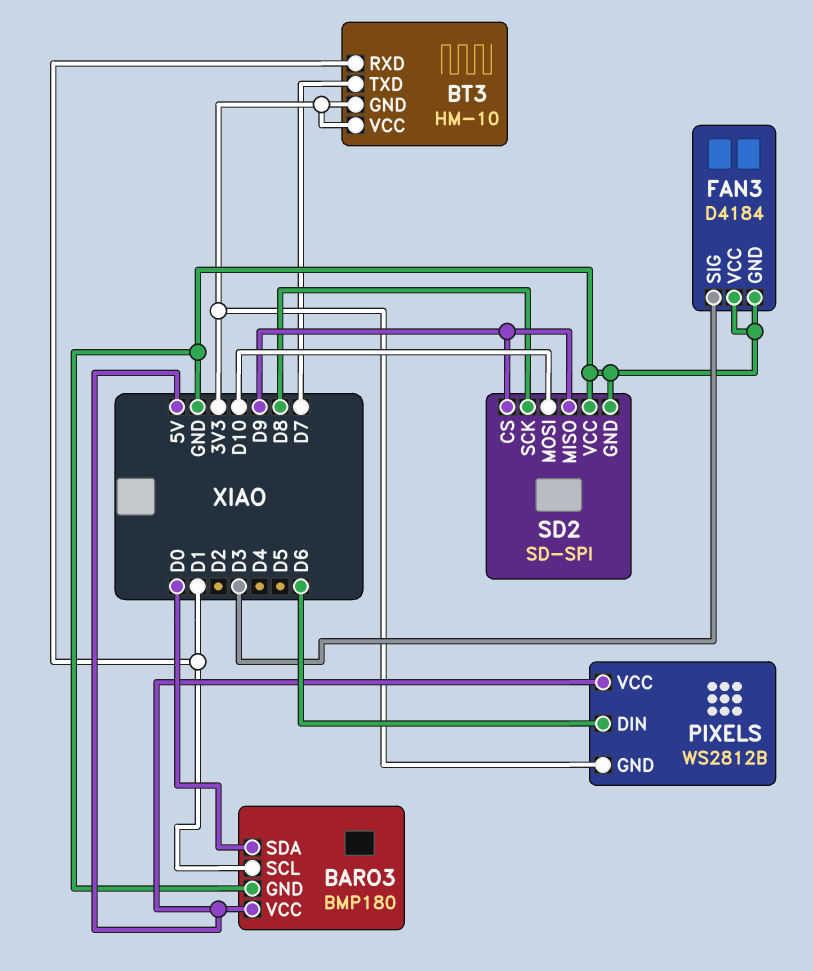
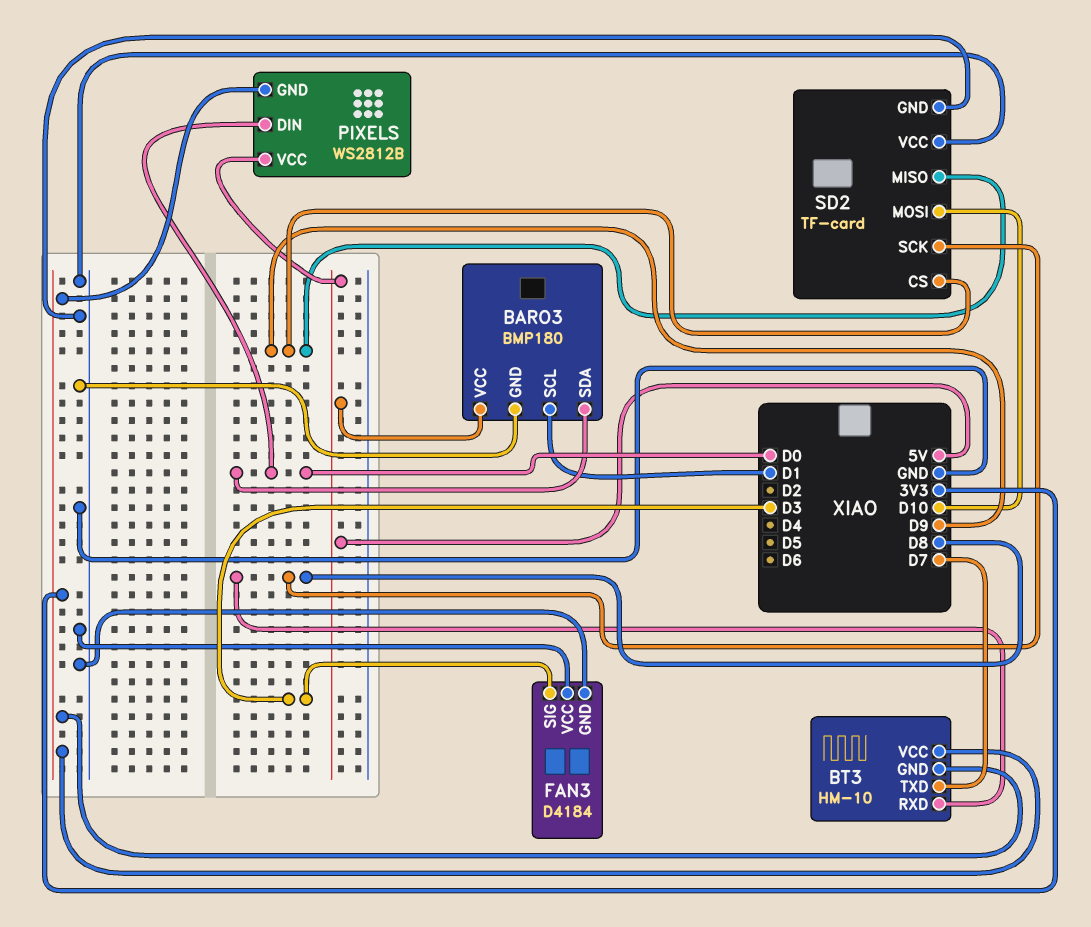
BT3 pin RXD: D1 -> D8
PIXELS pin DIN: D6 -> D0
SD2: SD-SPI -> TF-card

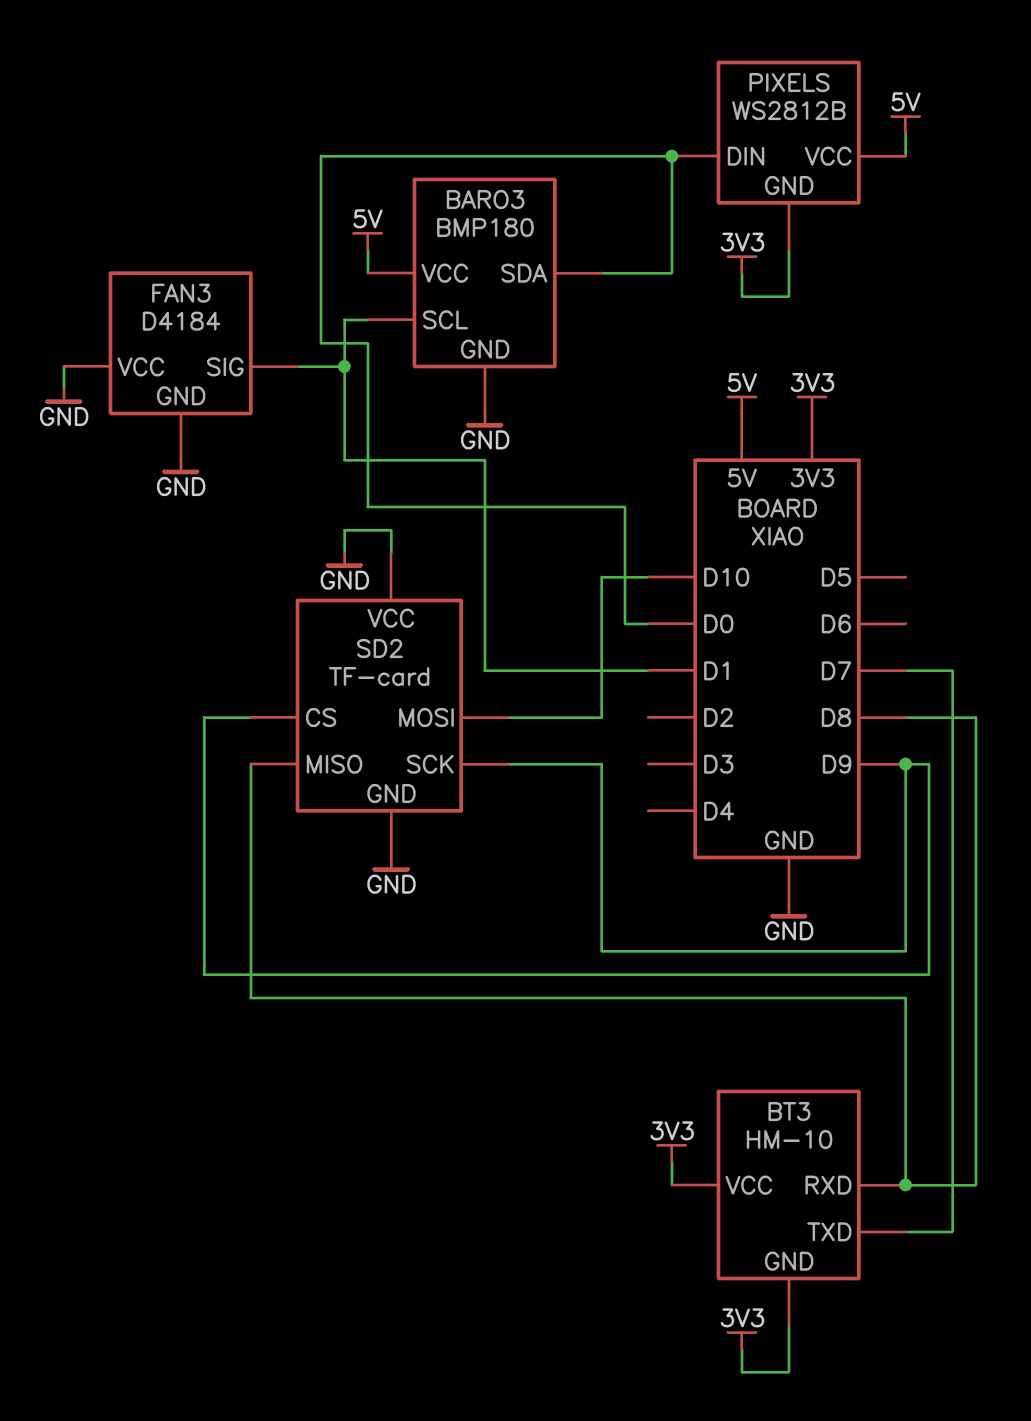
FAN3 pin SIG: D3 -> D1
SD2 pin MISO: D9 -> D8
SD2 pin SCK: D8 -> D9

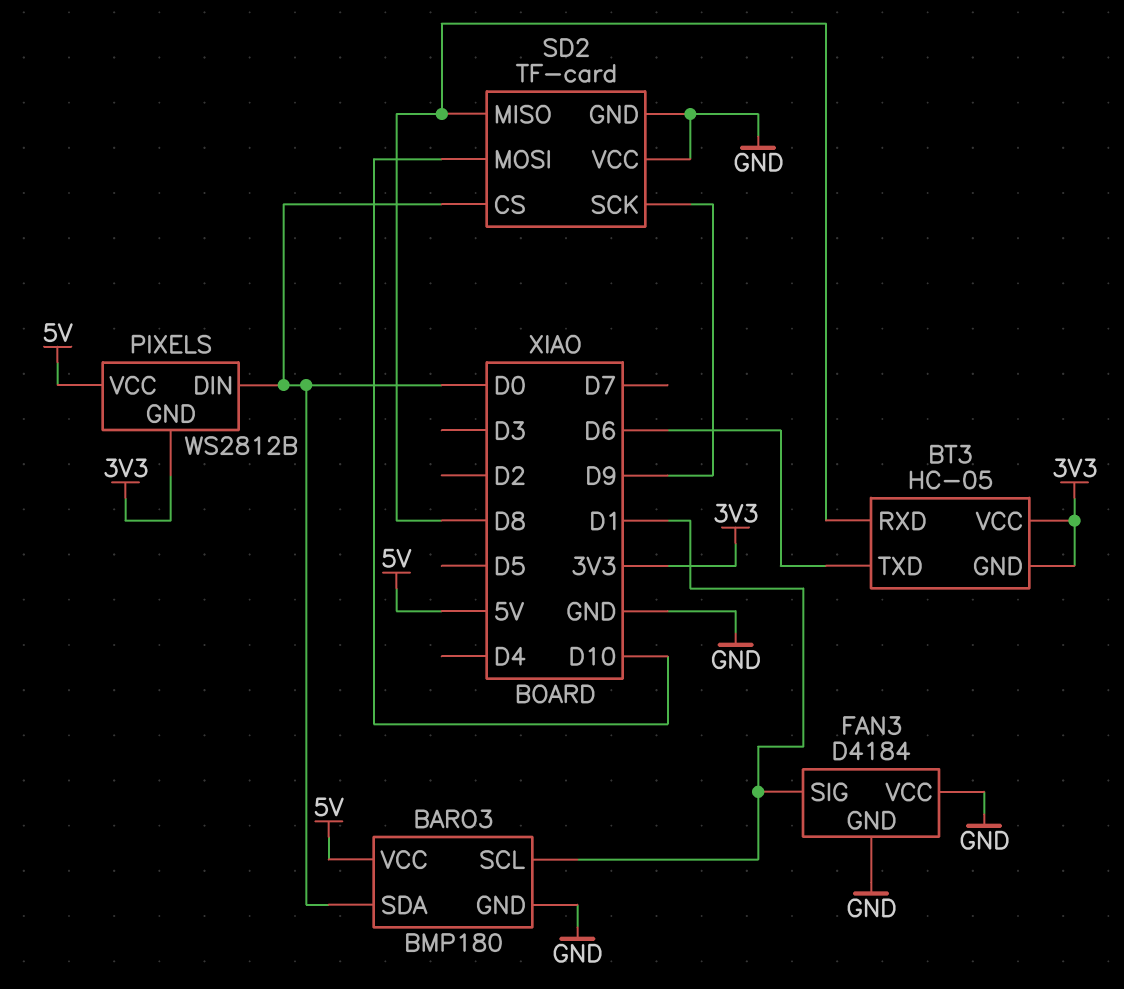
BT3: HM-10 -> HC-05
BT3 pin TXD: D7 -> D6
SD2 pin CS: D9 -> D0

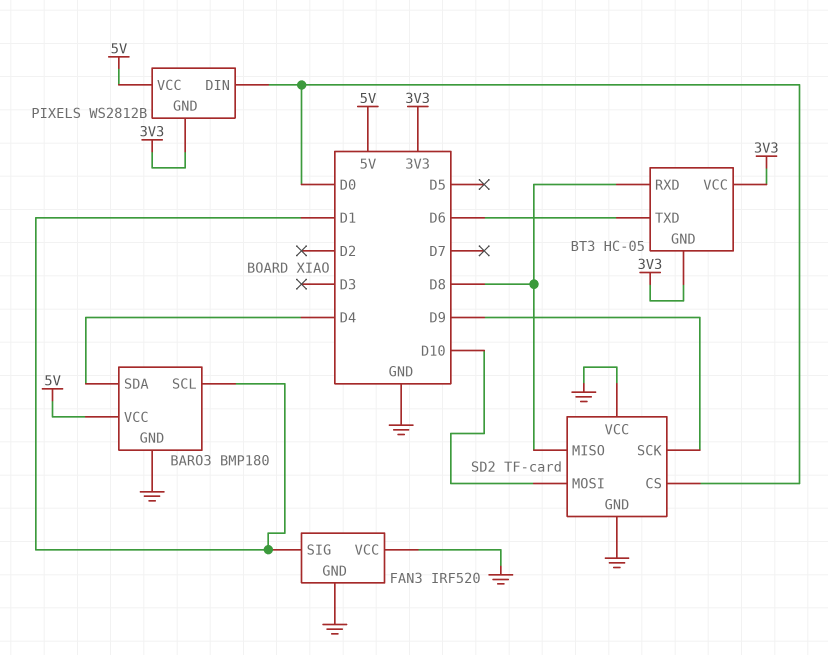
BARO3 pin SDA: D0 -> D4
FAN3: D4184 -> IRF520

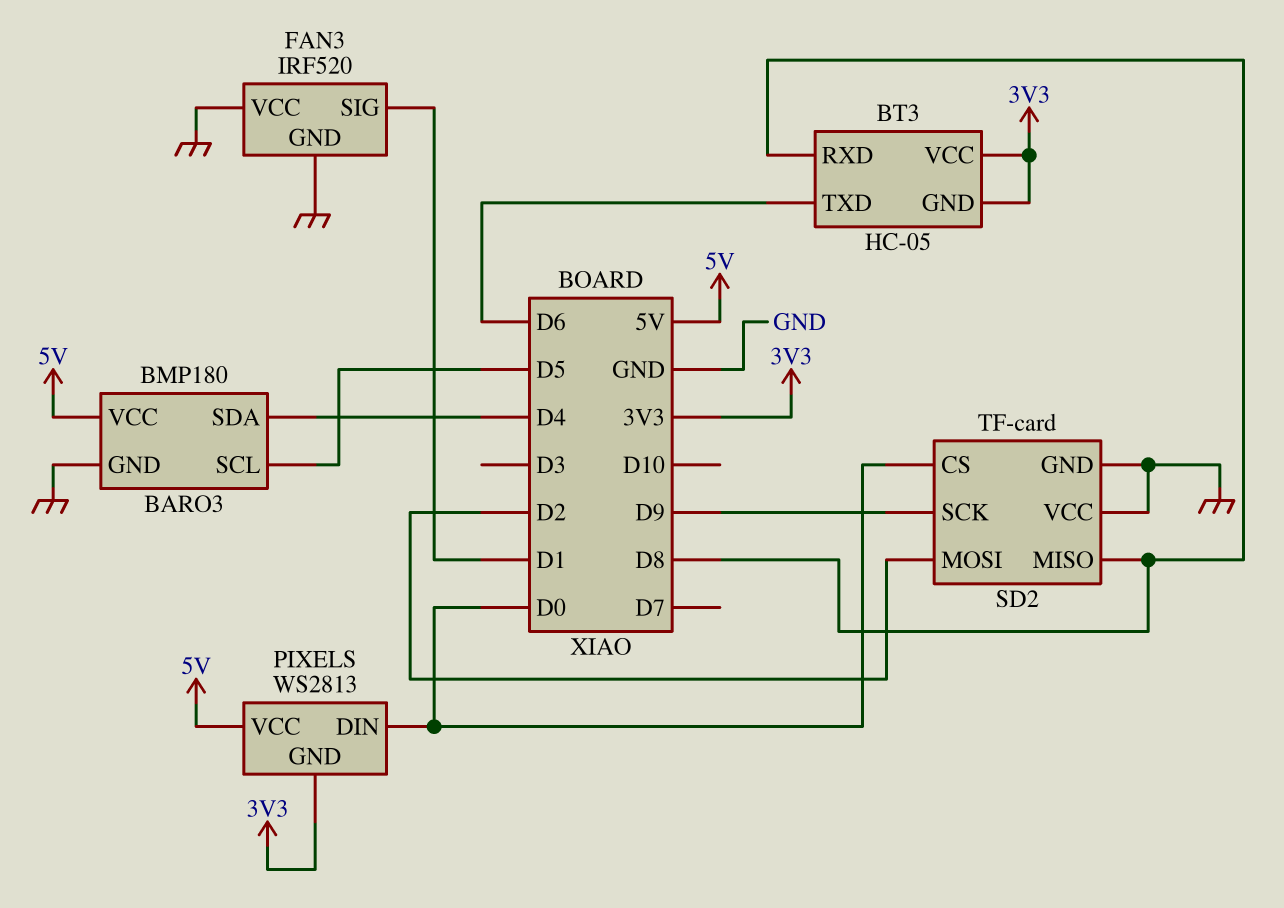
BARO3 pin SCL: D1 -> D5
PIXELS: WS2812B -> WS2813
SD2 pin MOSI: D10 -> D2

